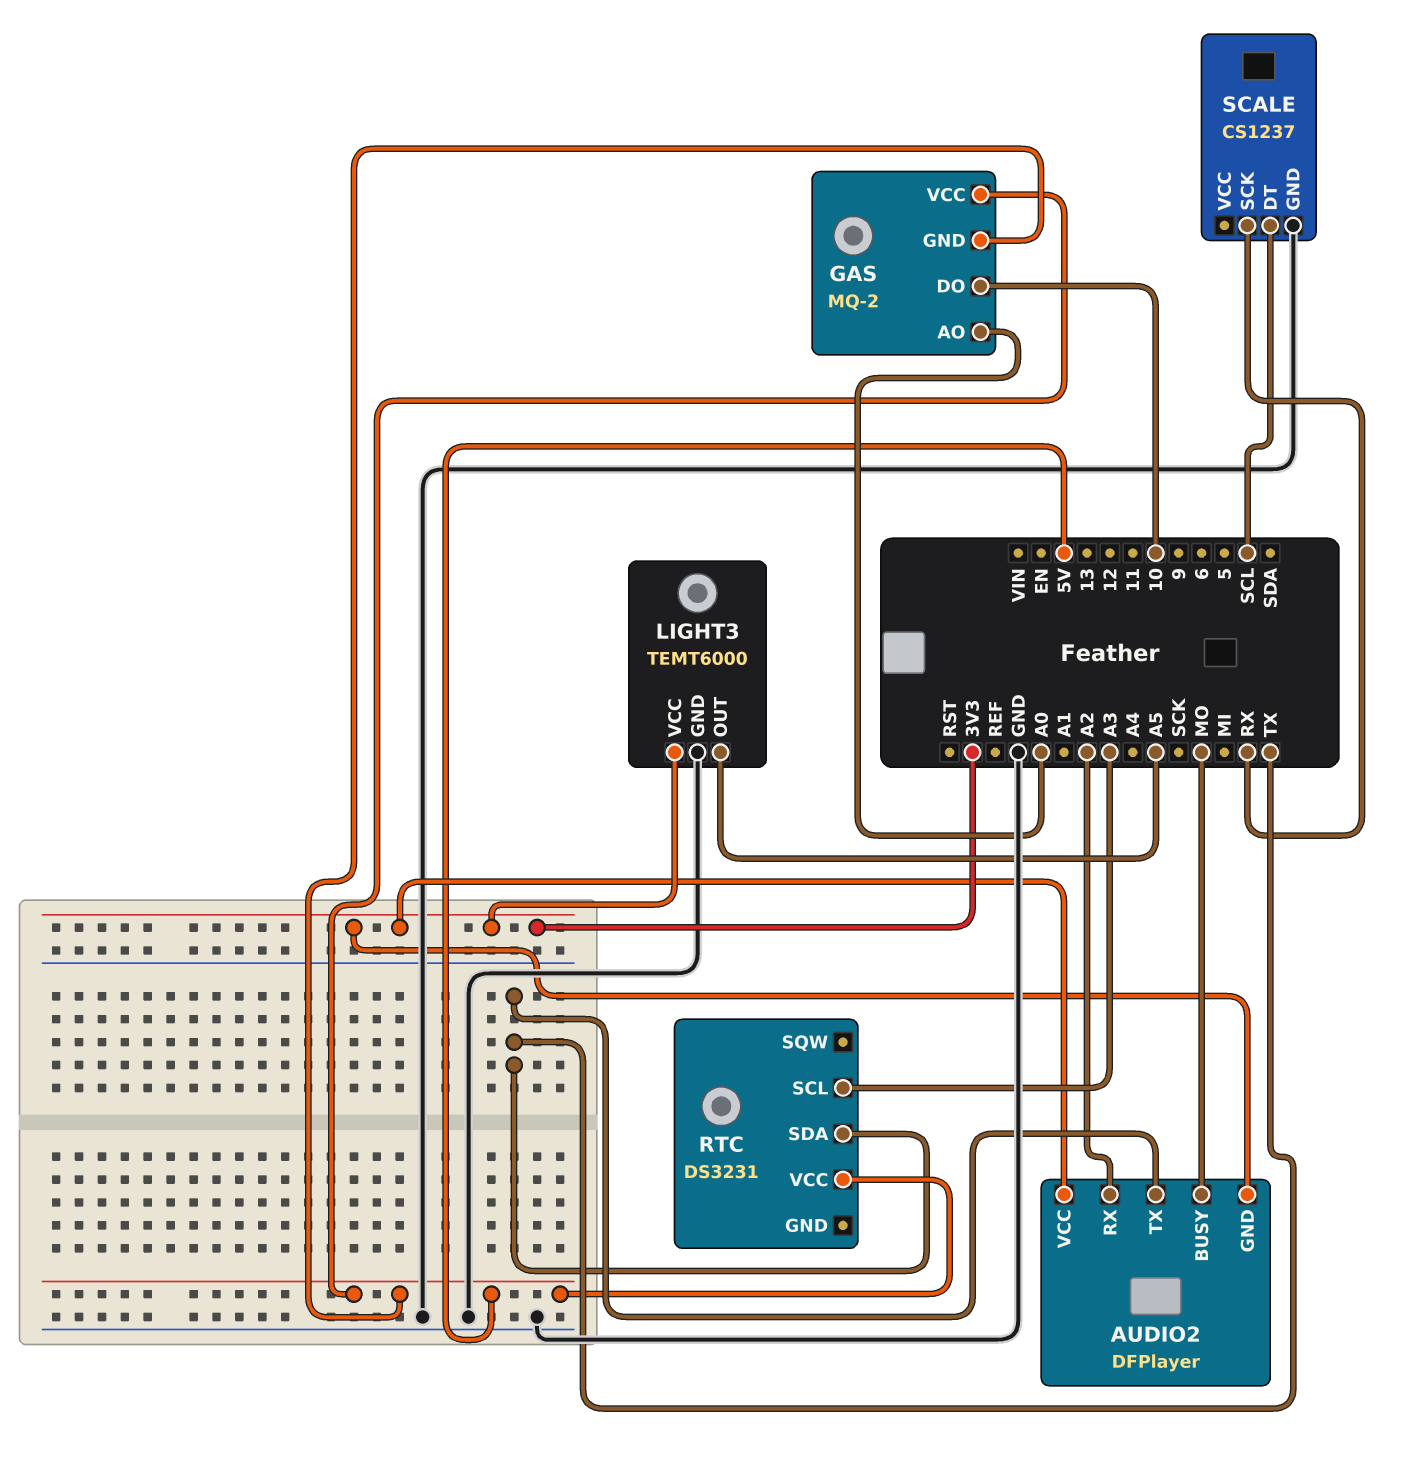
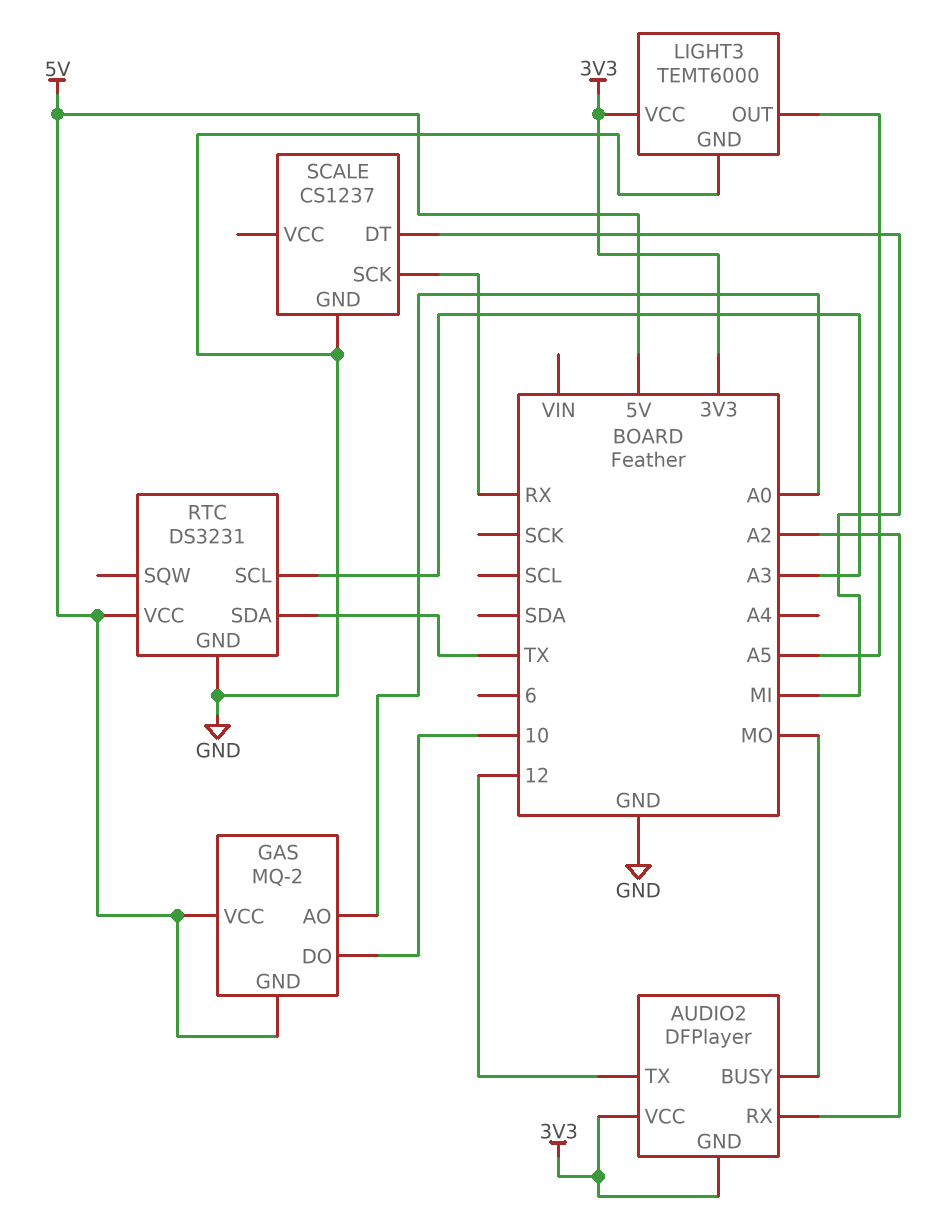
AUDIO2 pin TX: TX -> 12
RTC pin GND: none -> GND
SCALE pin DT: SCL -> MI

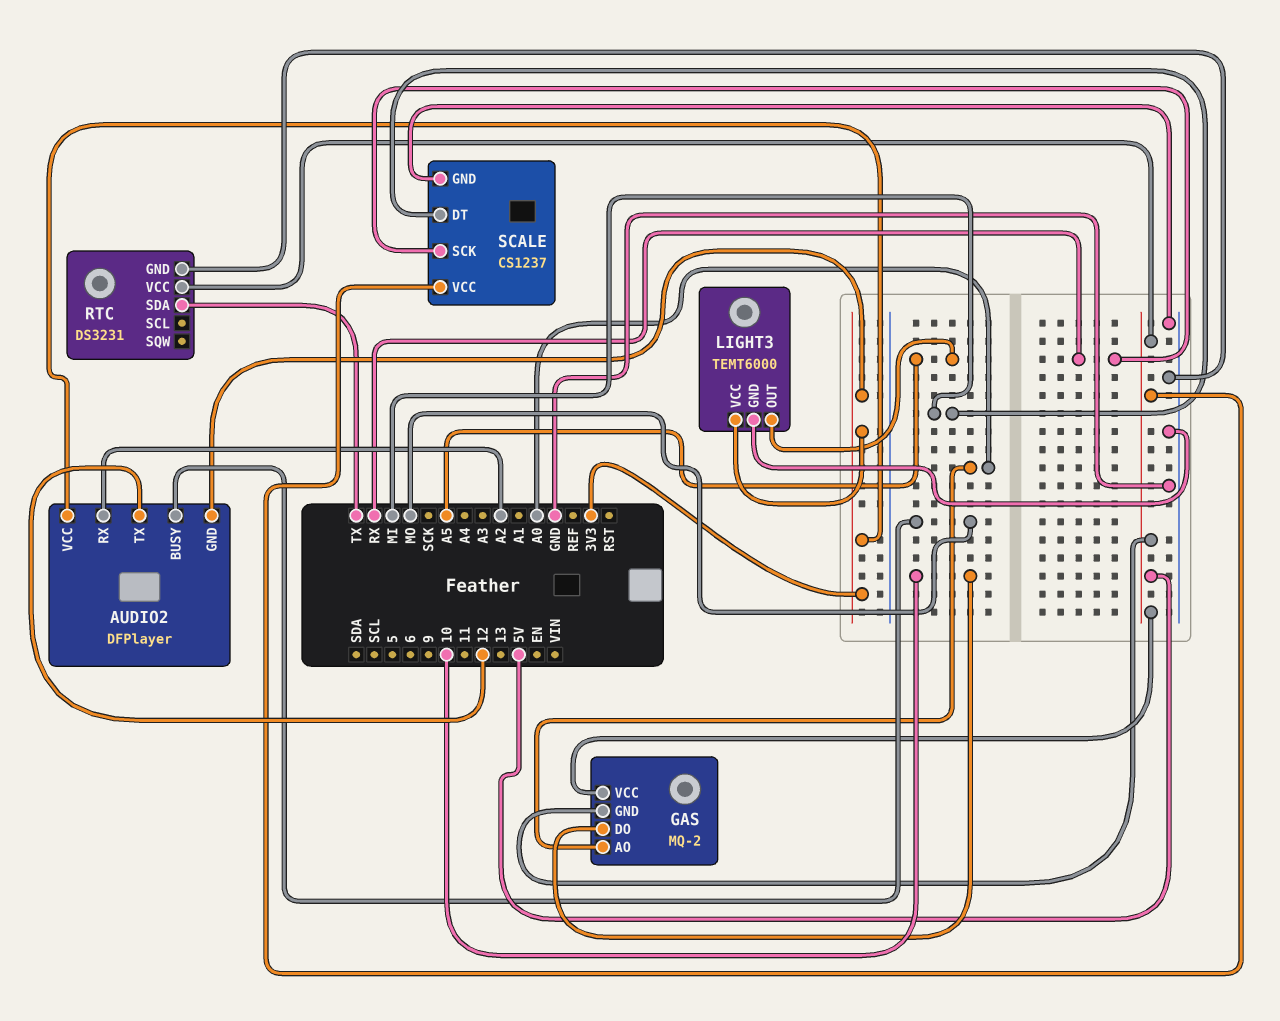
RTC pin SCL: A3 -> none
SCALE pin VCC: none -> 5V

